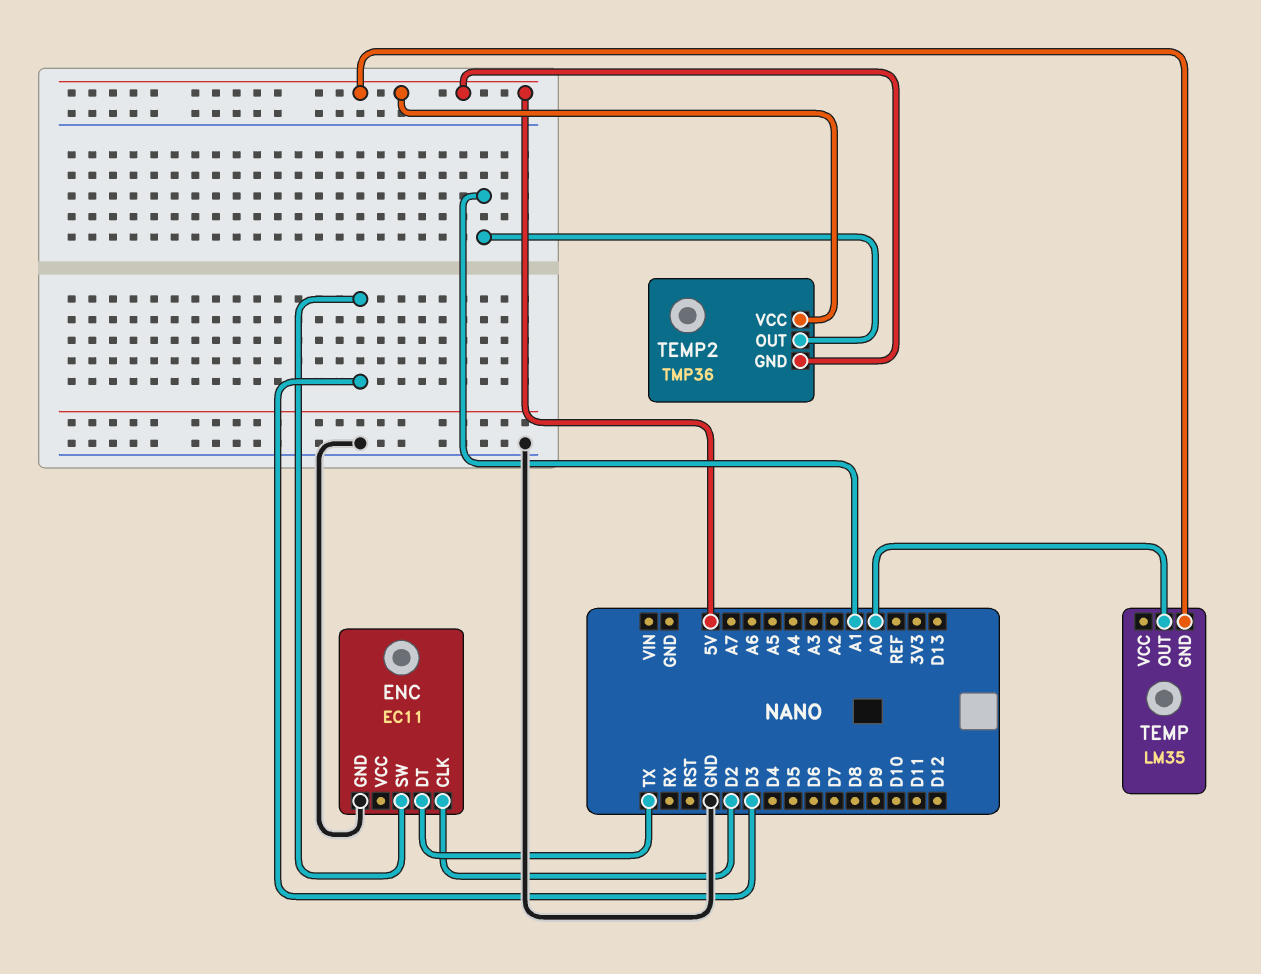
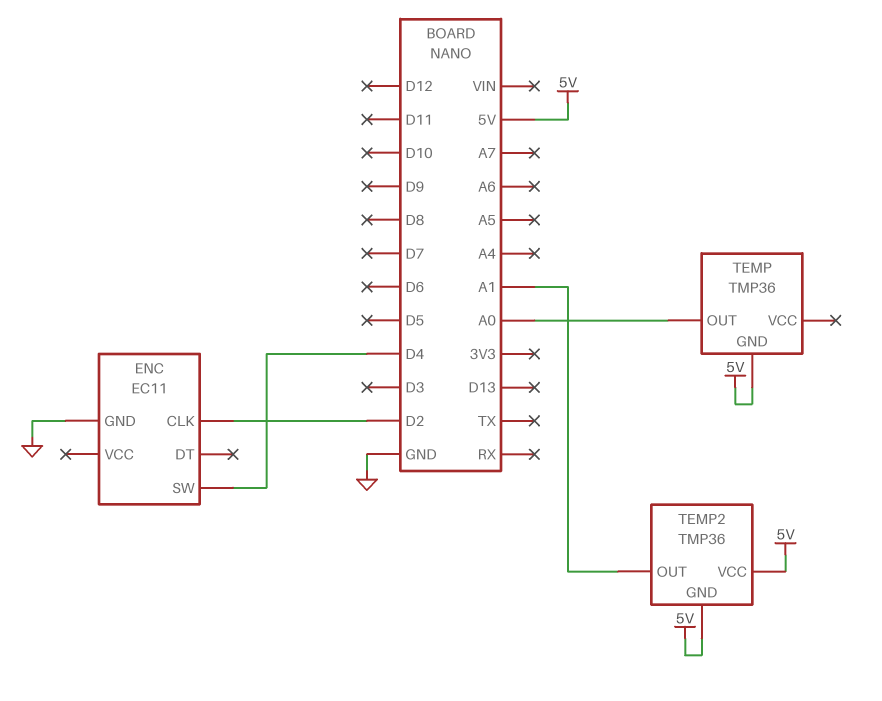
ENC pin DT: TX -> none
ENC pin SW: D3 -> D4
TEMP: LM35 -> TMP36

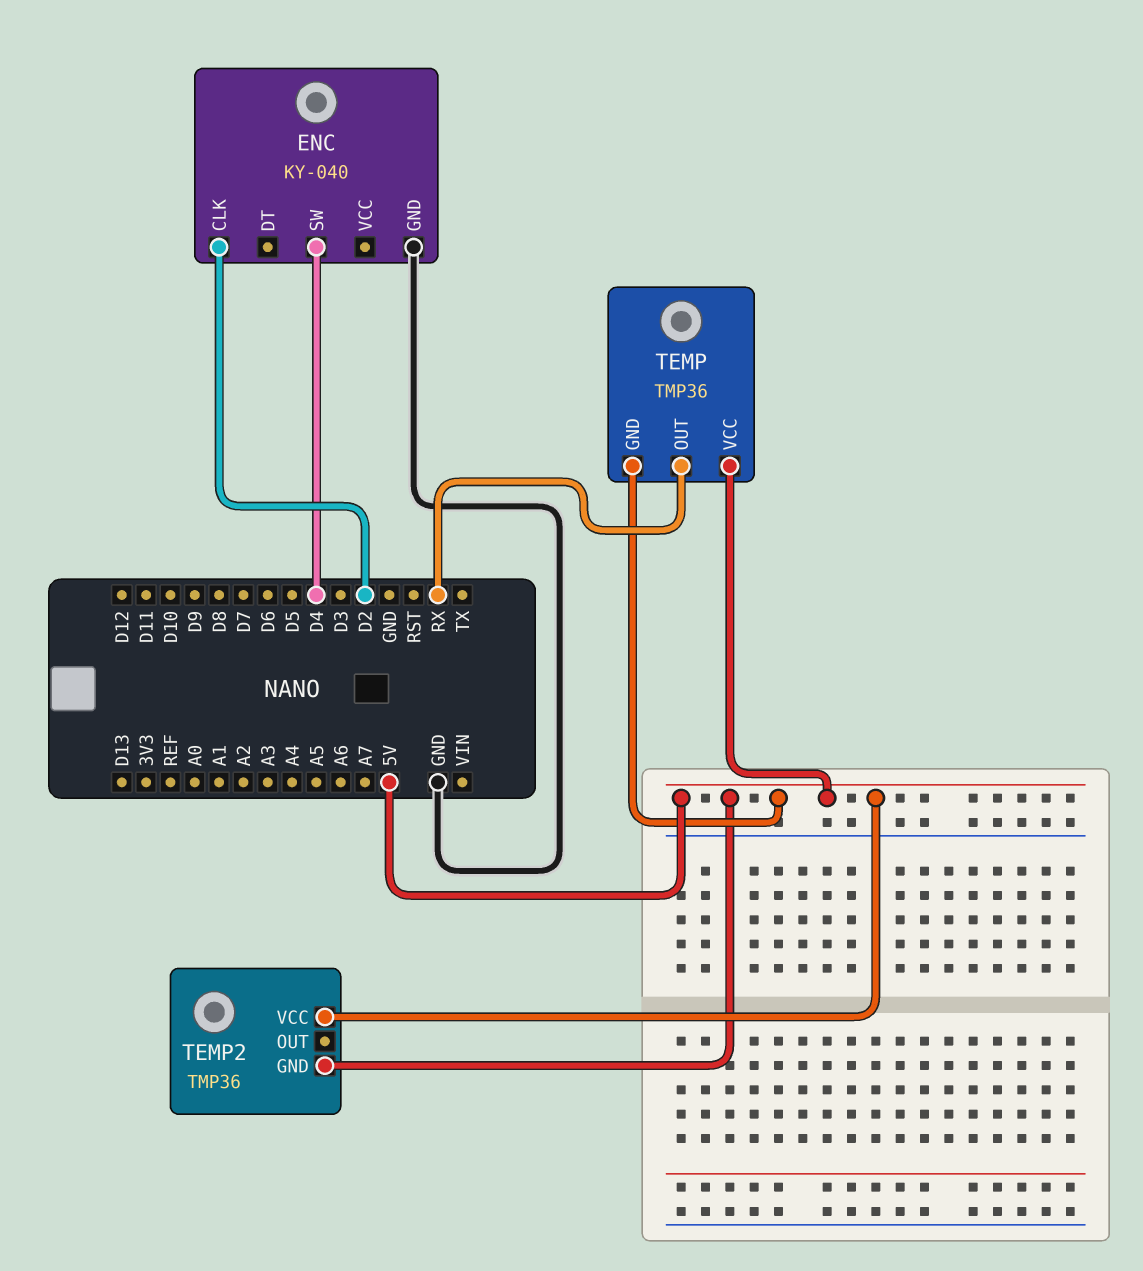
ENC: EC11 -> KY-040
TEMP pin OUT: A0 -> RX
TEMP pin VCC: none -> 5V
TEMP2 pin OUT: A1 -> none

